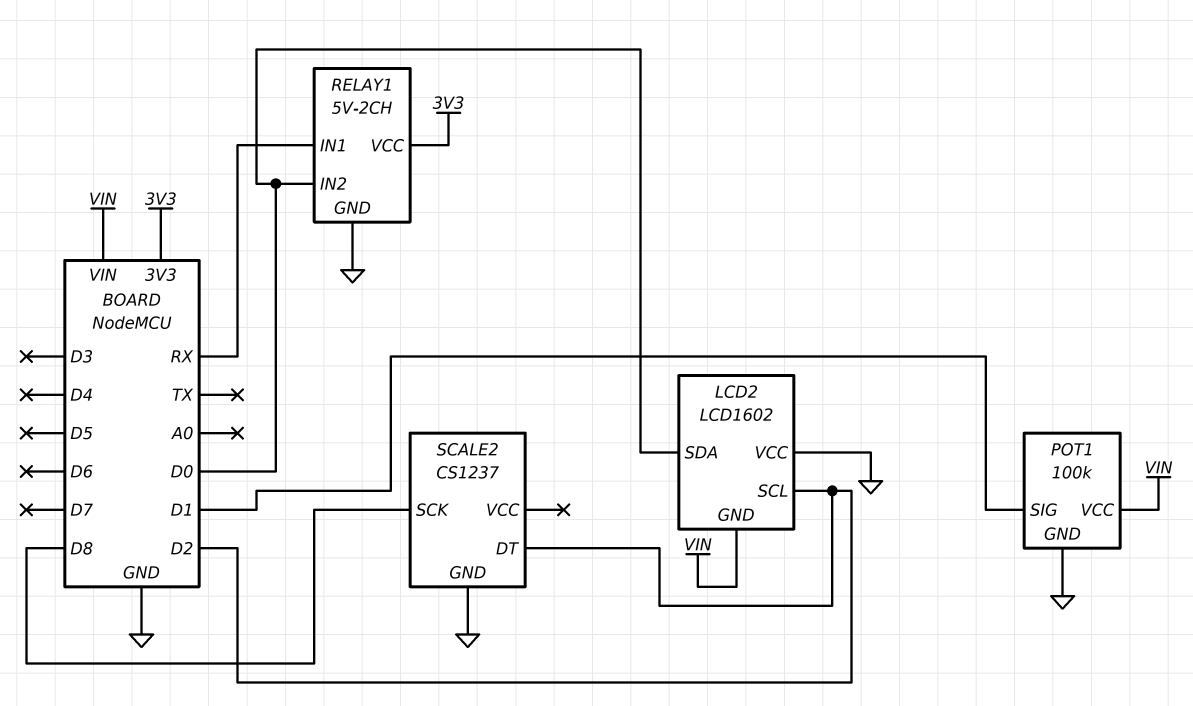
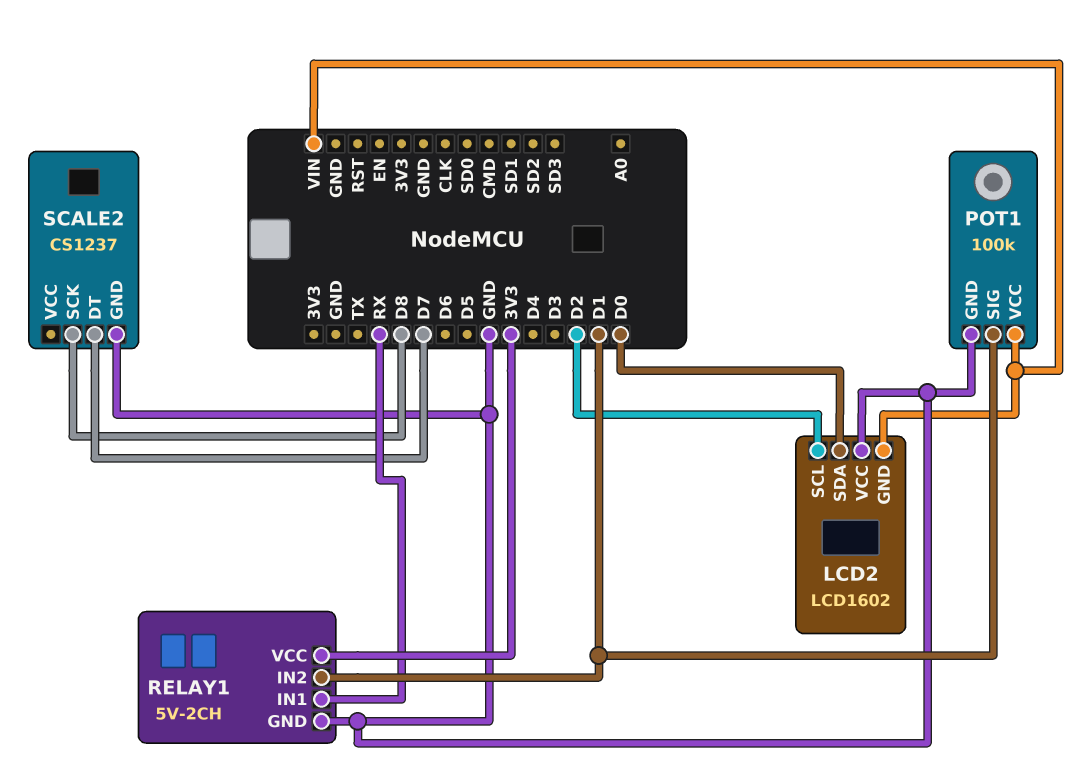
RELAY1 pin IN2: D0 -> D1
SCALE2 pin DT: D2 -> D7

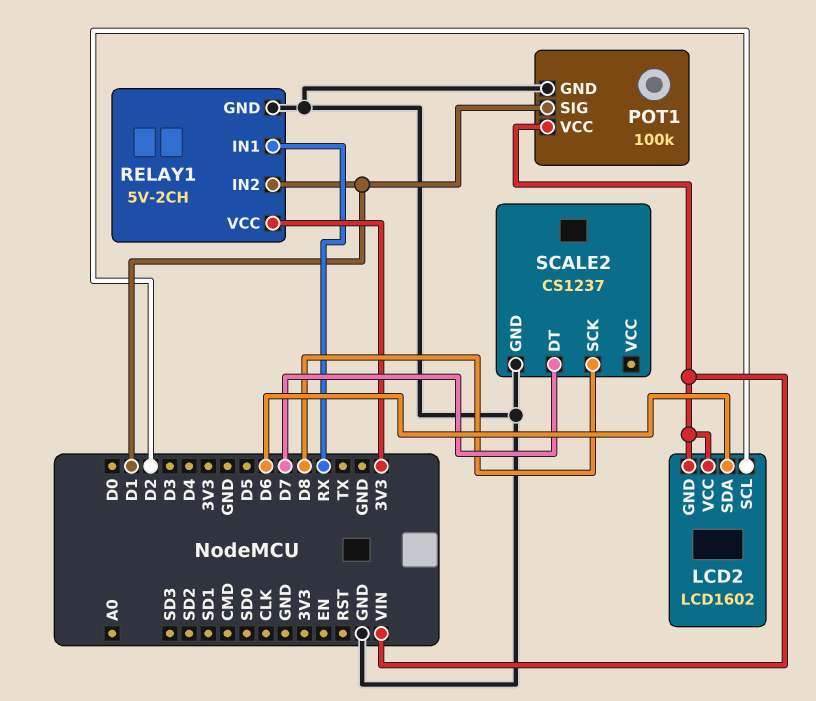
LCD2 pin SDA: D0 -> D6
LCD2 pin VCC: GND -> VIN

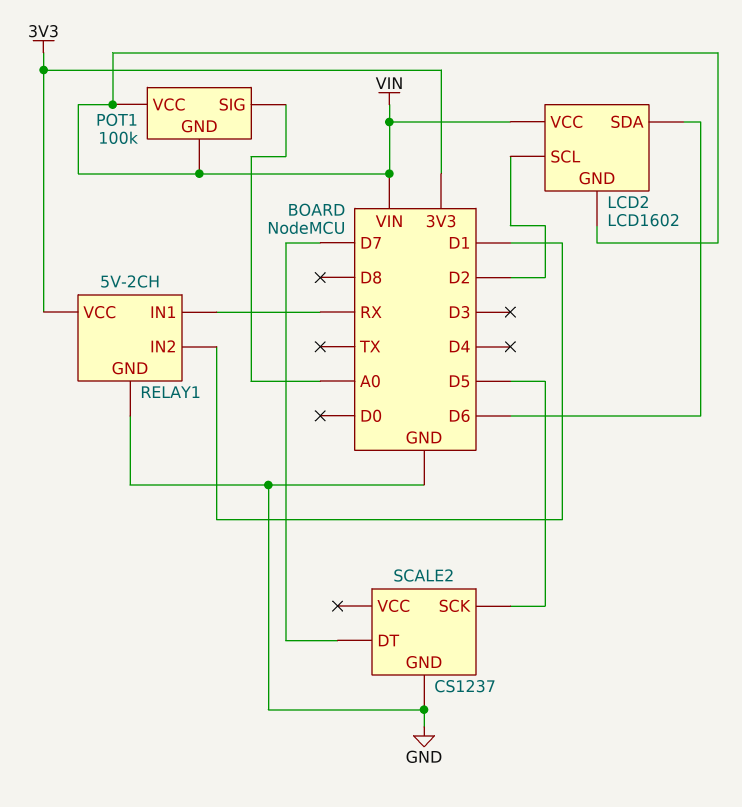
POT1 pin GND: GND -> VIN
POT1 pin SIG: D1 -> A0
SCALE2 pin SCK: D8 -> D5

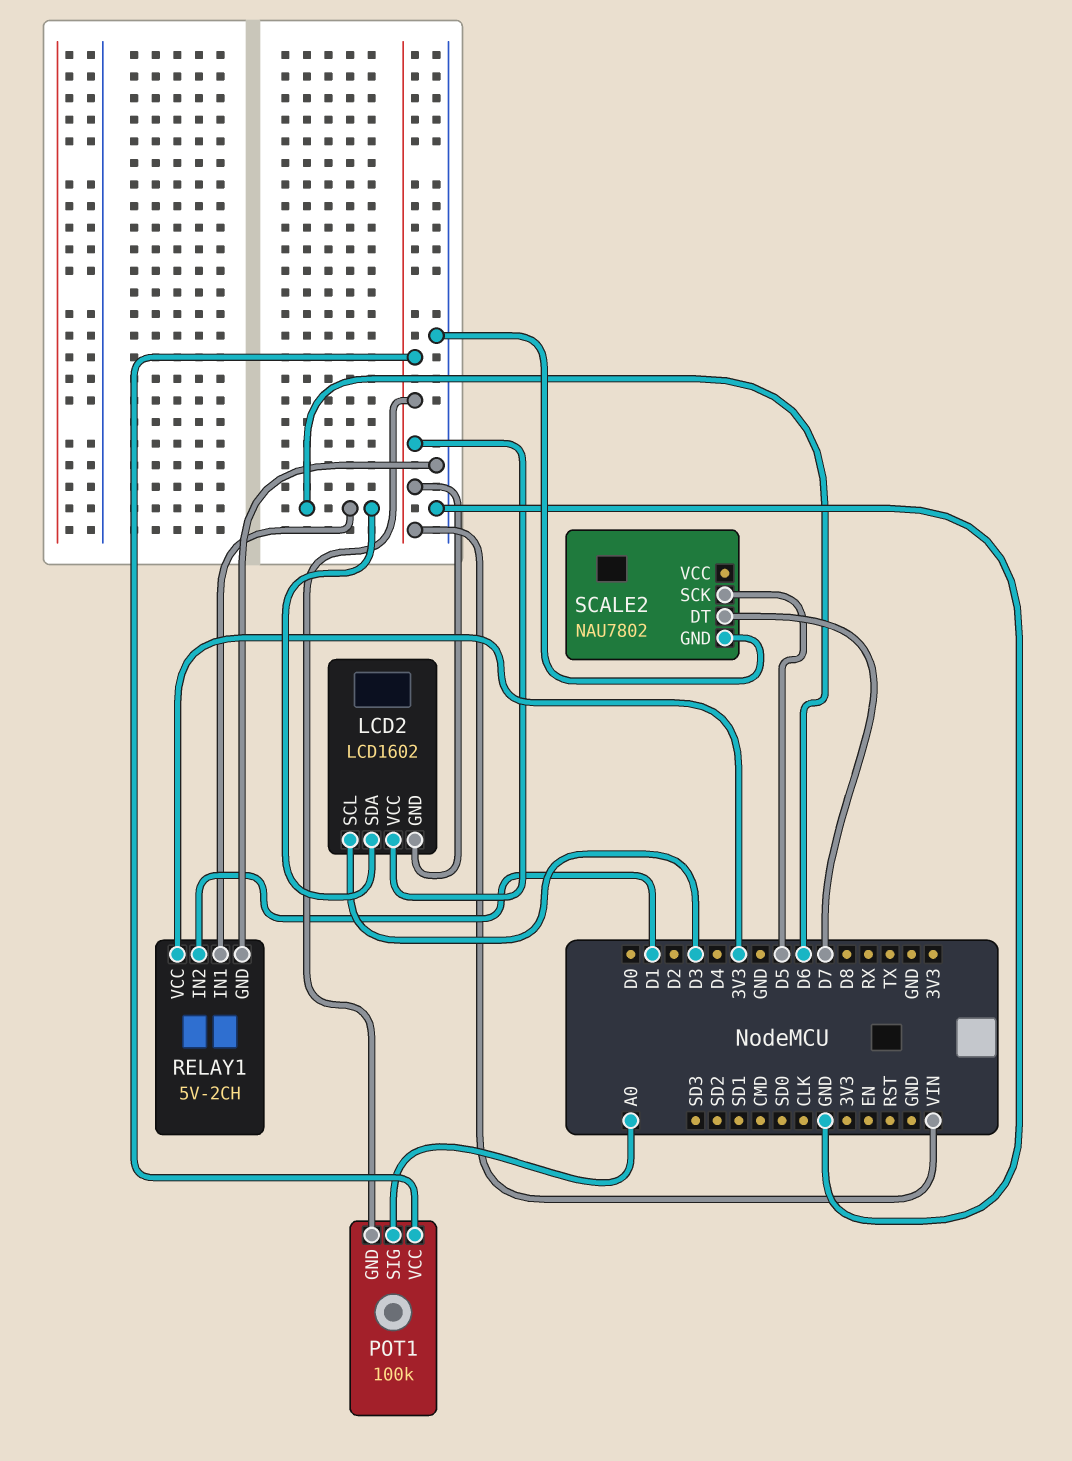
LCD2 pin SCL: D2 -> D3
RELAY1 pin IN1: RX -> D6
SCALE2: CS1237 -> NAU7802

